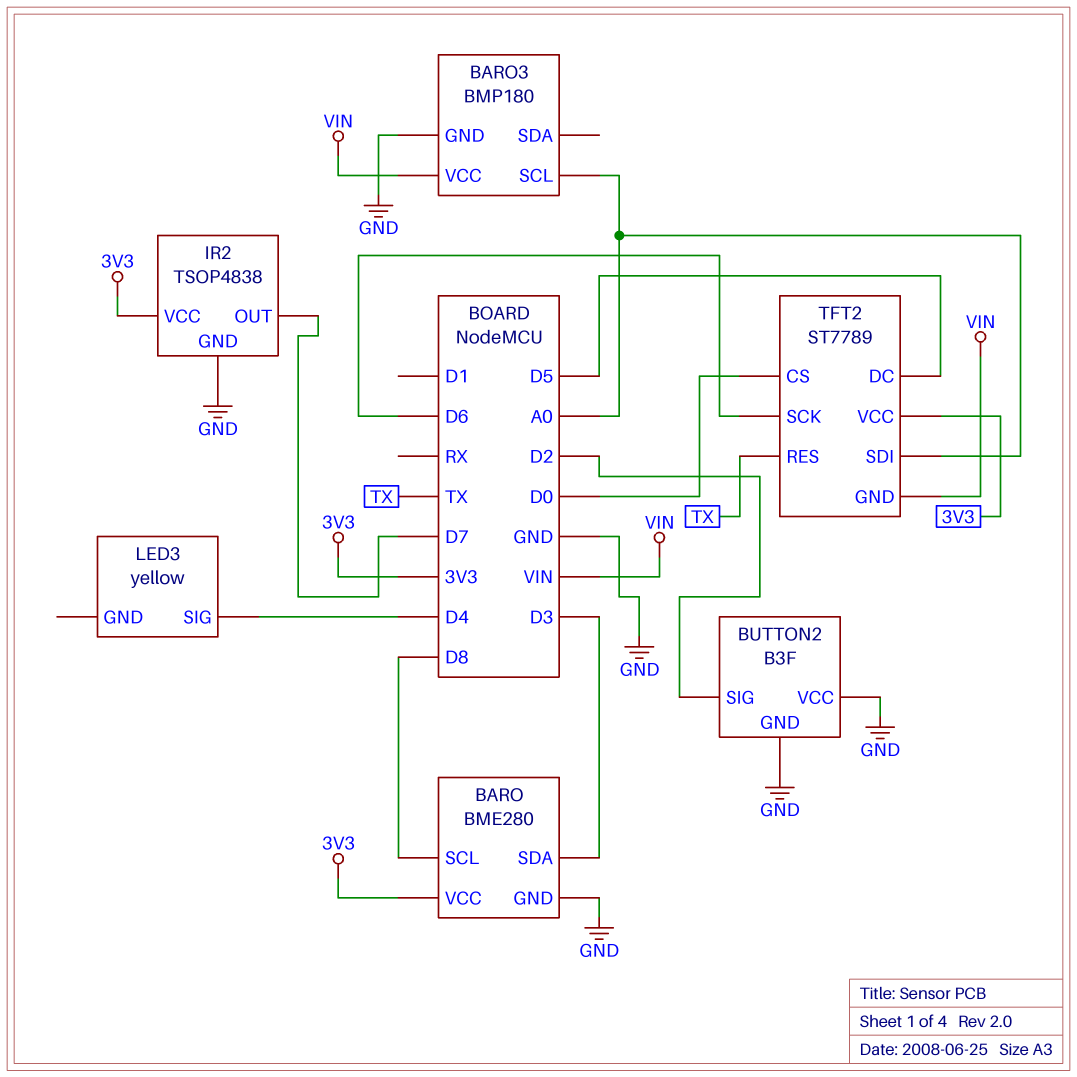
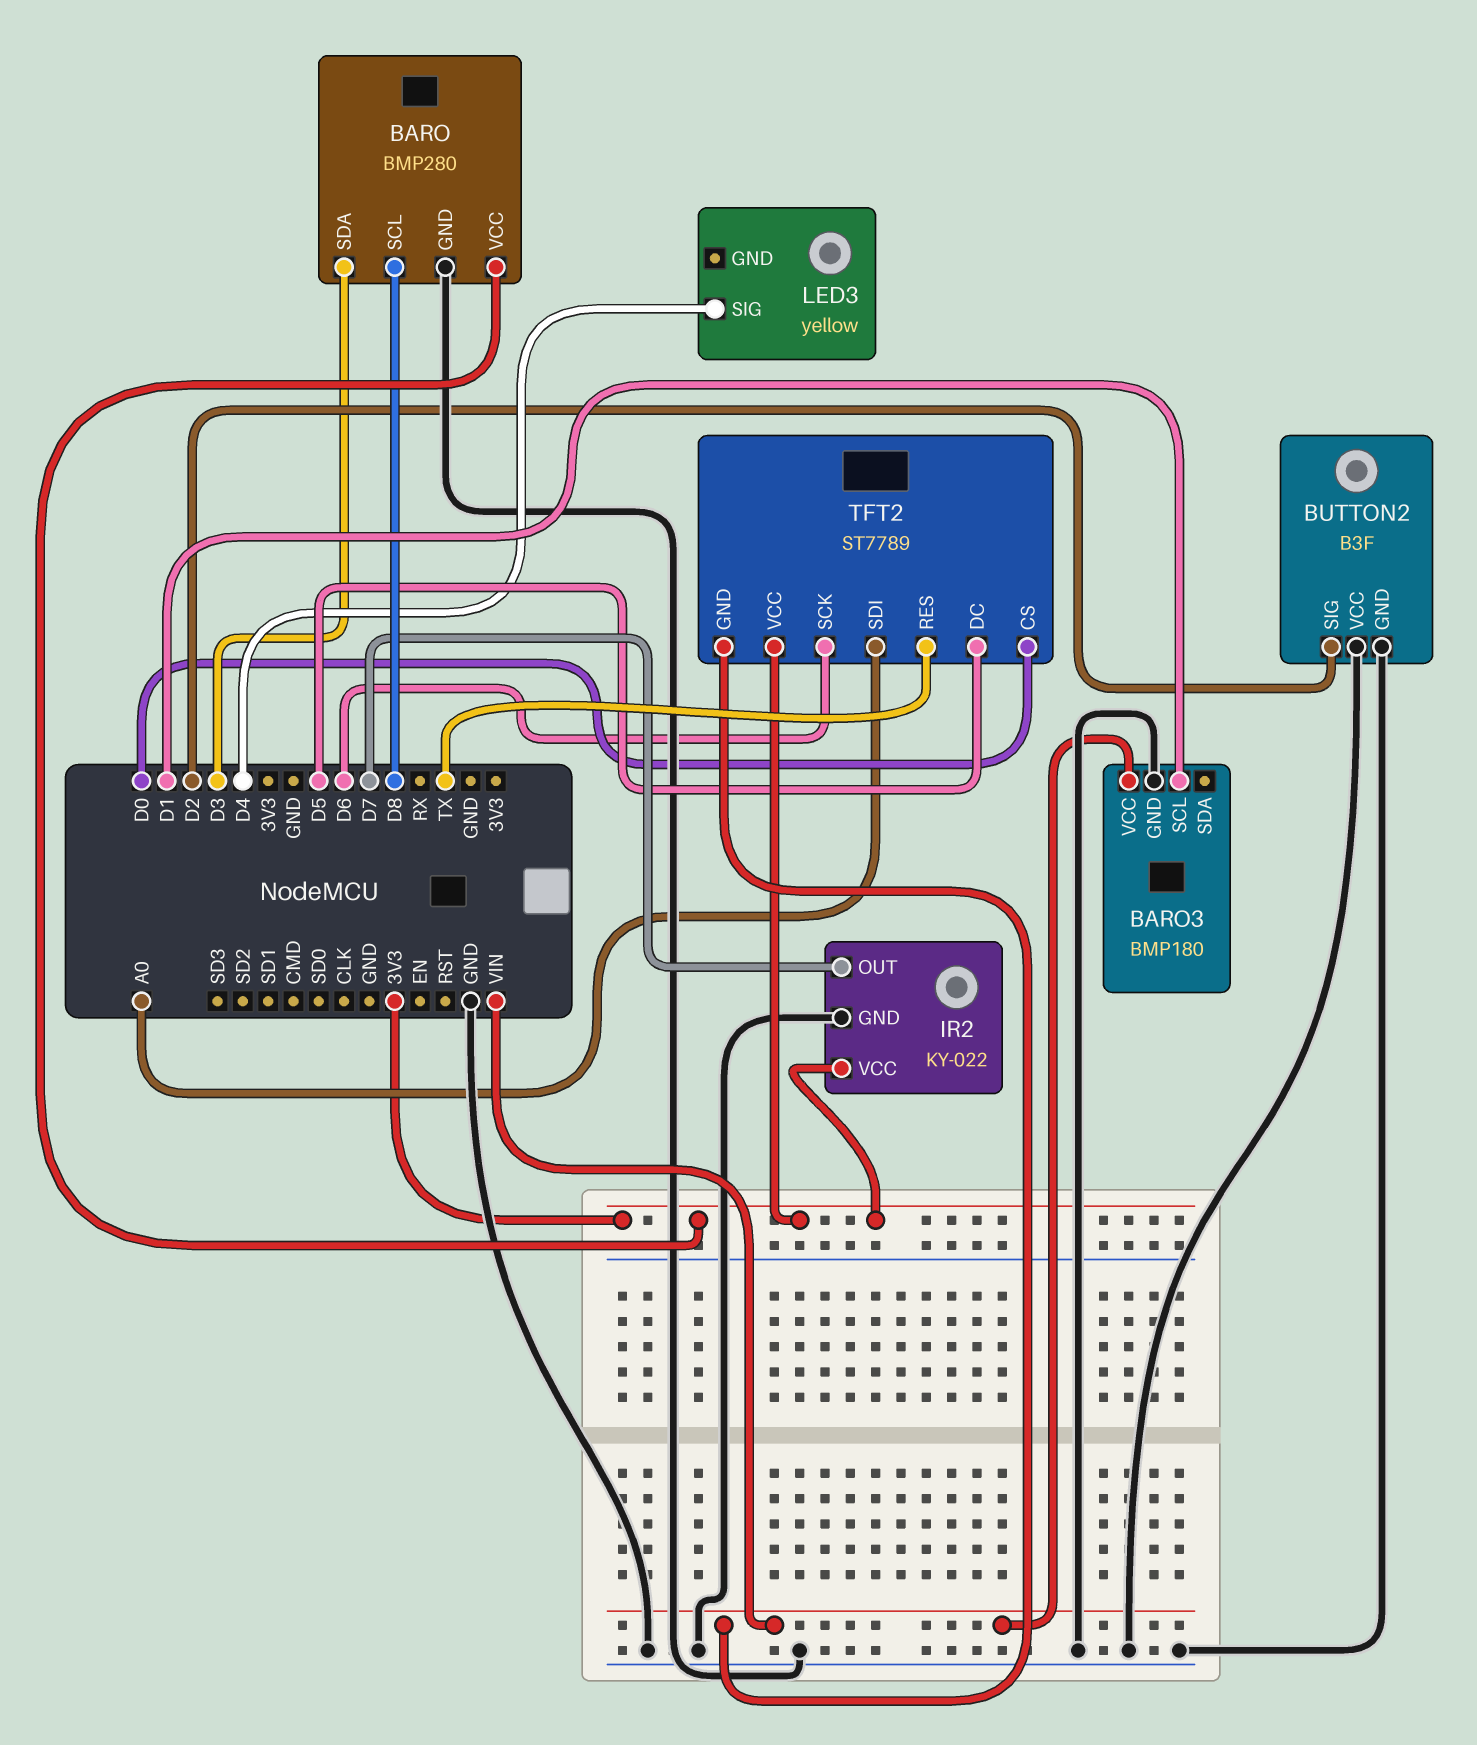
BARO: BME280 -> BMP280
BARO3 pin SCL: A0 -> D1
IR2: TSOP4838 -> KY-022

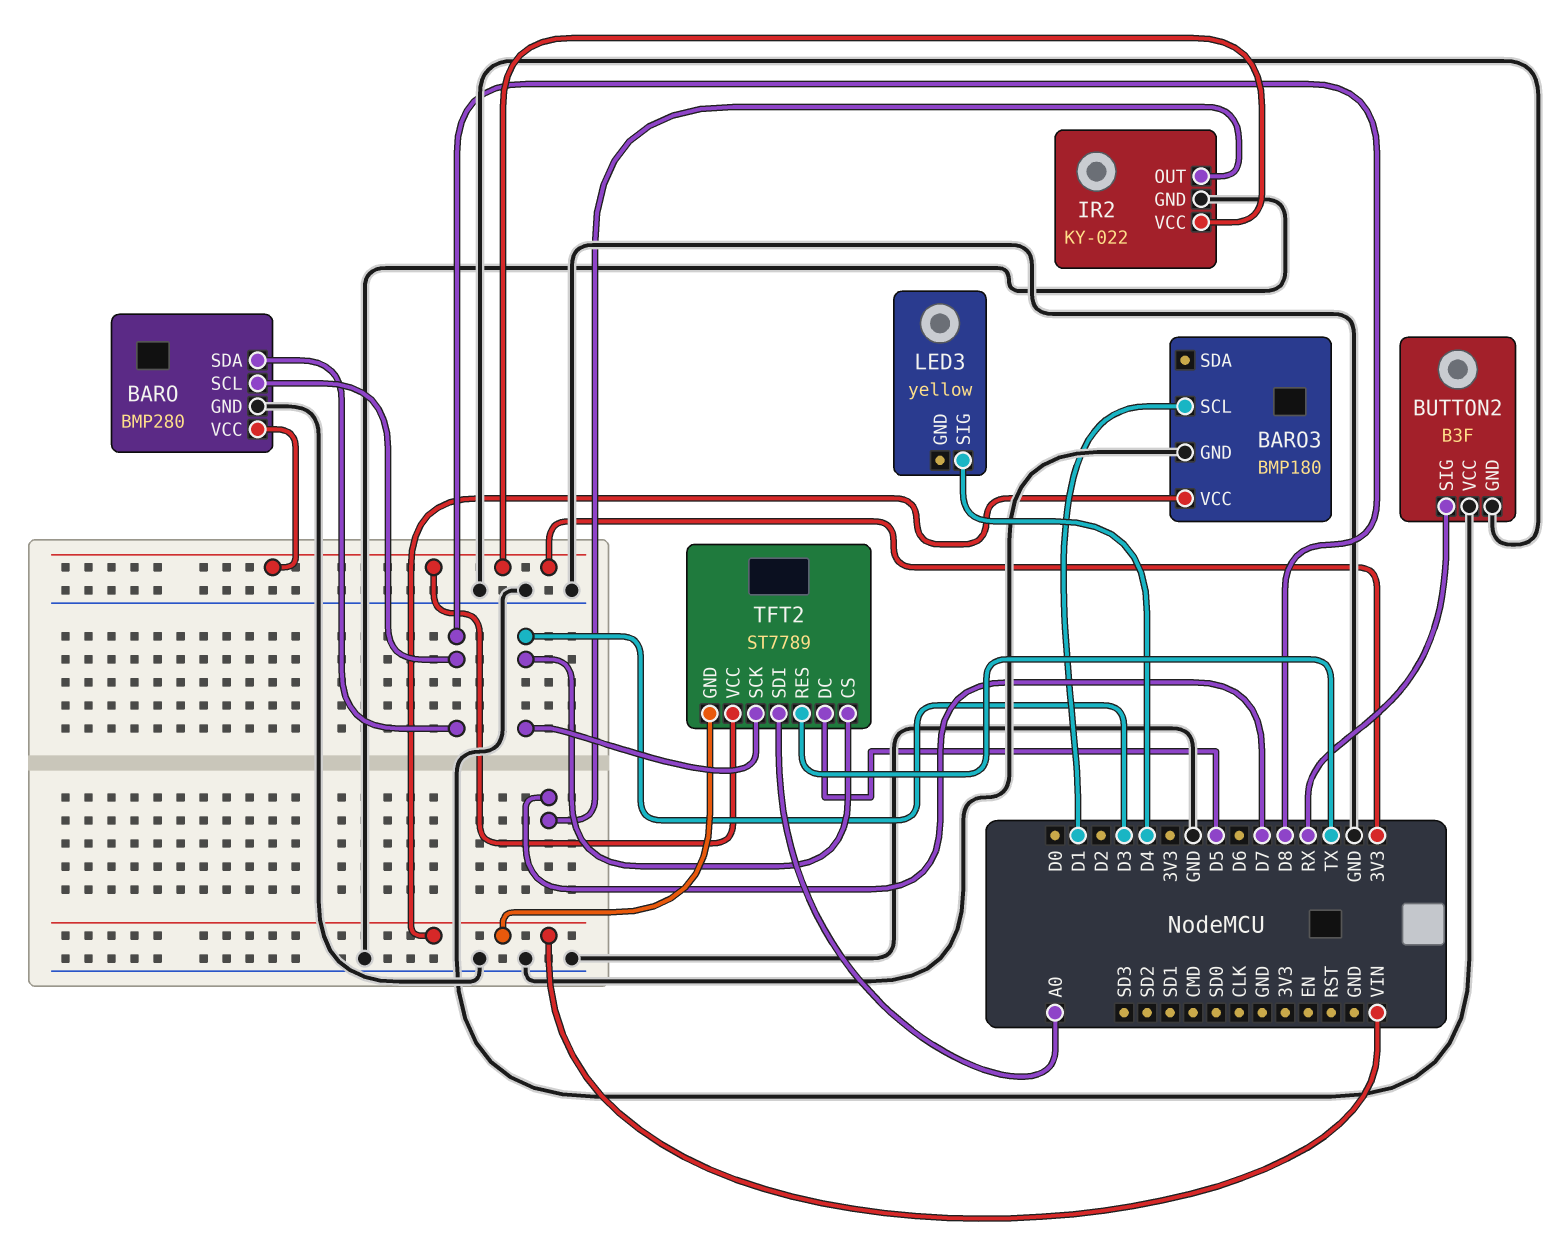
BARO pin SDA: D3 -> D8
BUTTON2 pin SIG: D2 -> RX
TFT2 pin CS: D0 -> D3
TFT2 pin SCK: D6 -> D3

